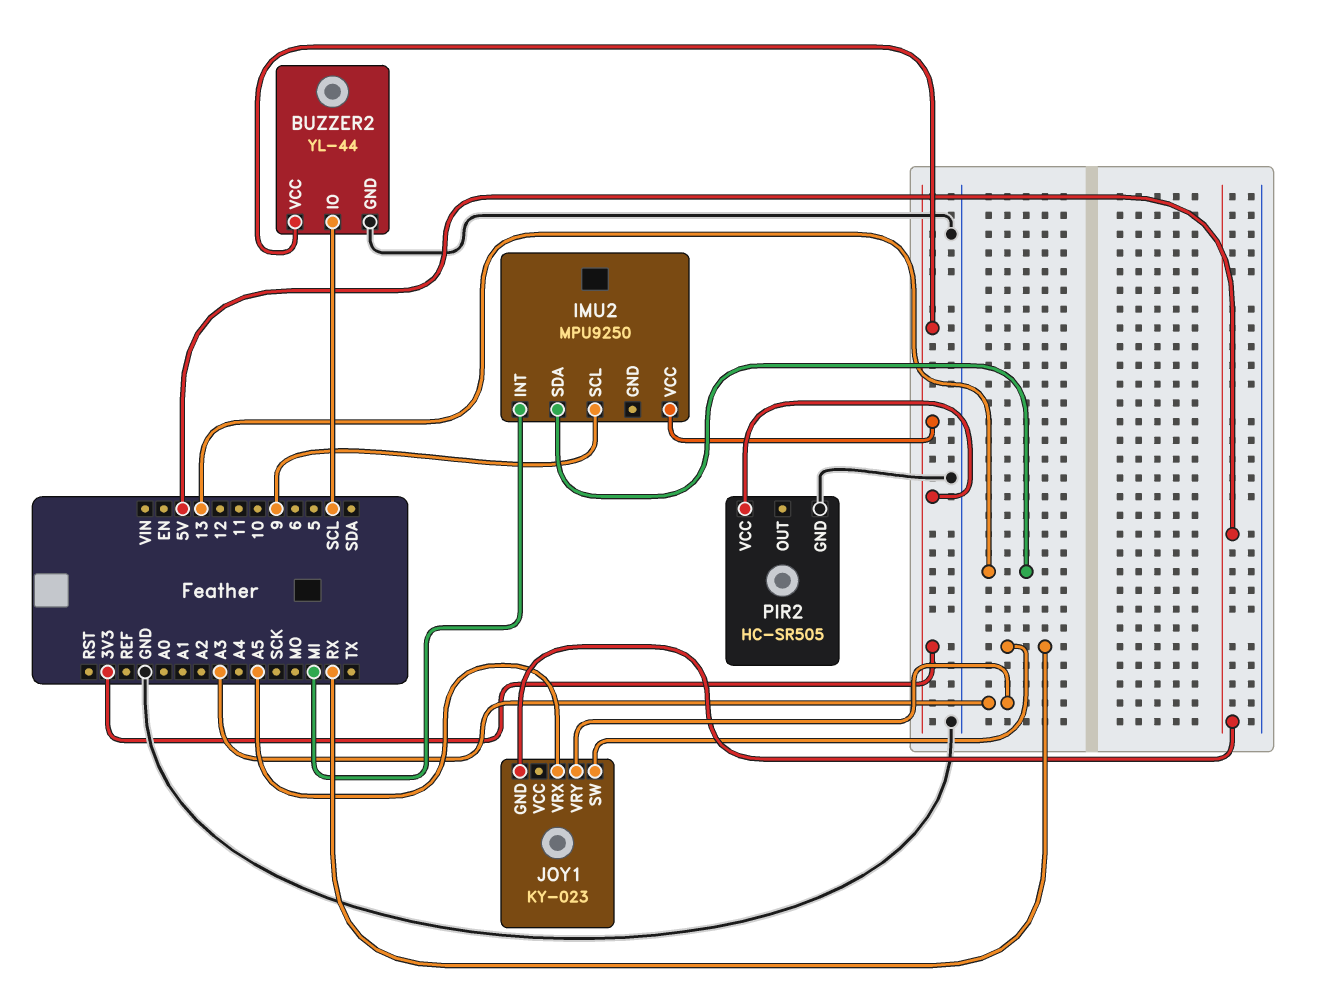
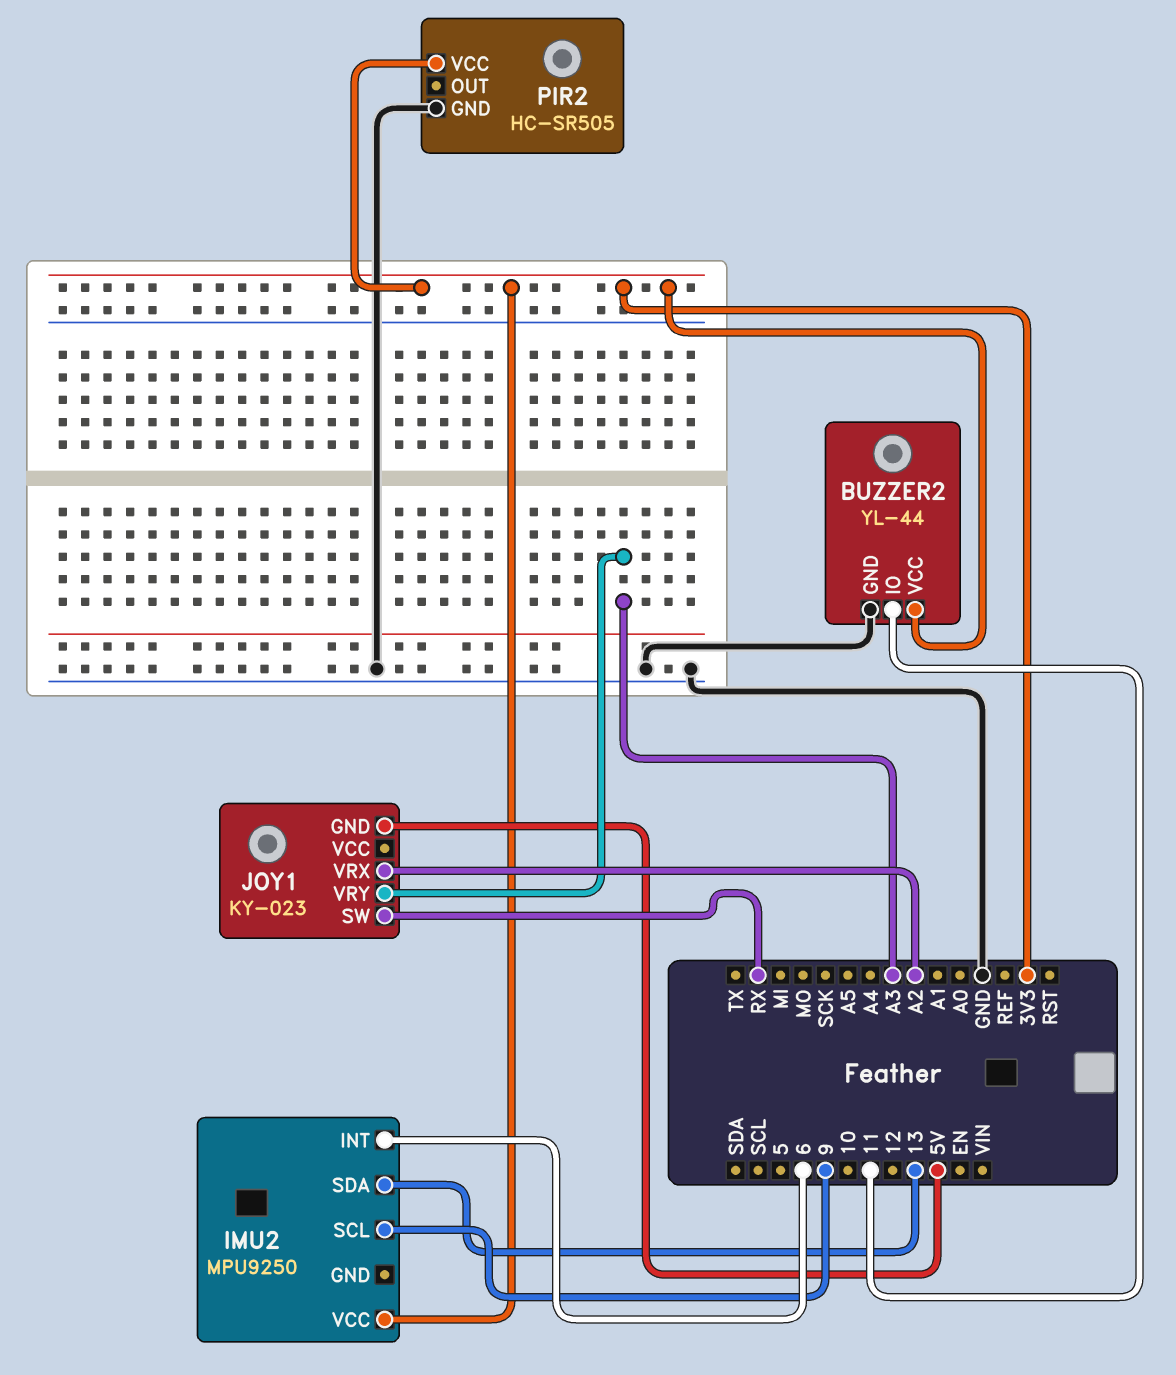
BUZZER2 pin IO: SCL -> 11
IMU2 pin INT: MI -> 6
JOY1 pin VRX: A5 -> A2

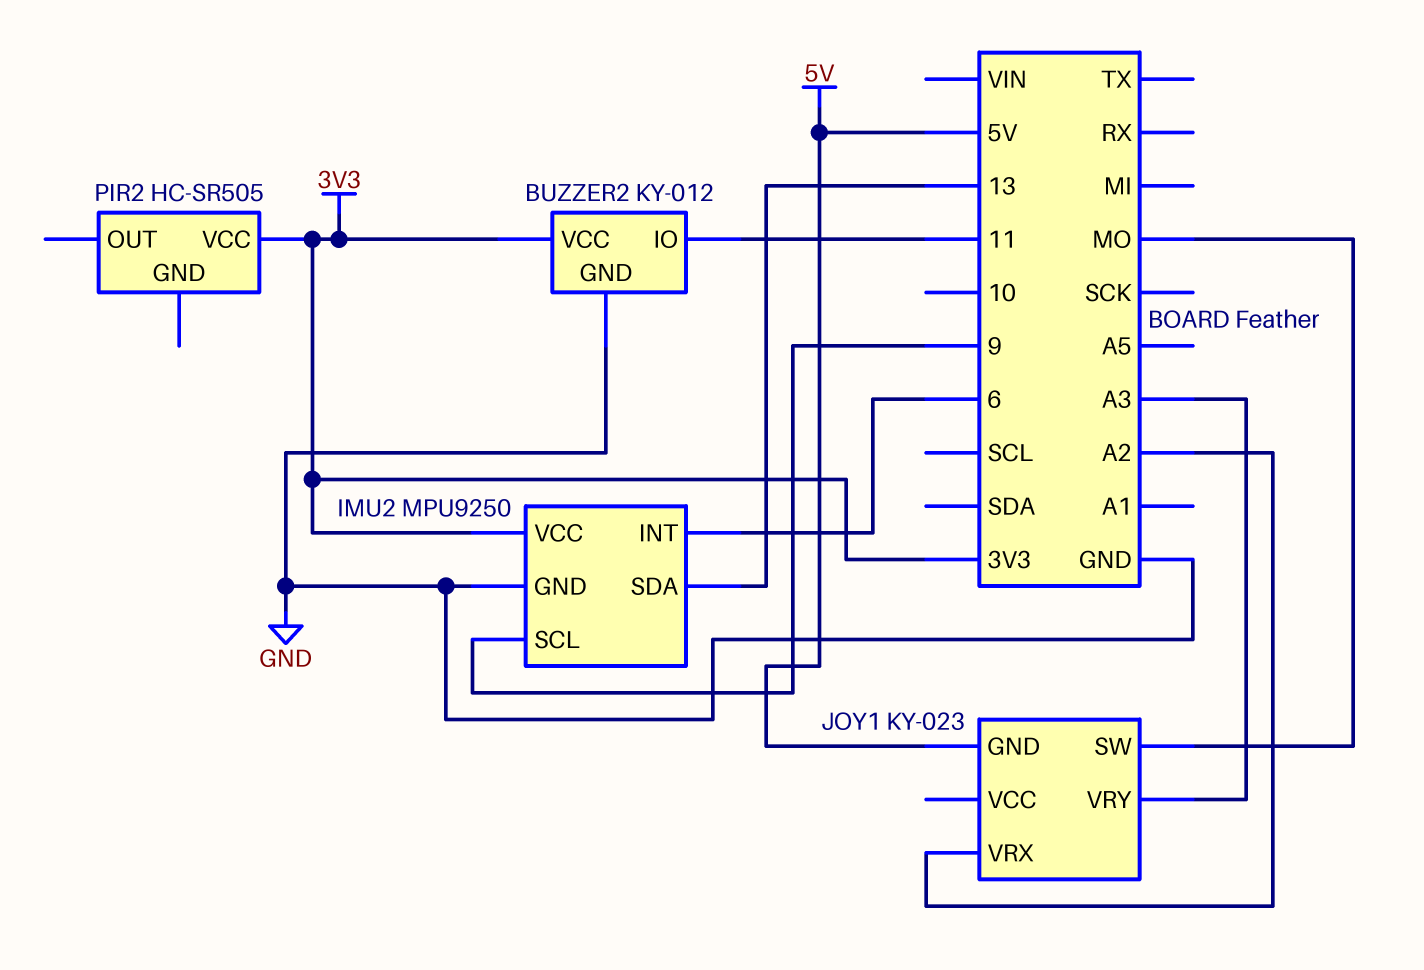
BUZZER2: YL-44 -> KY-012
IMU2 pin GND: none -> GND
JOY1 pin SW: RX -> MO
PIR2 pin GND: GND -> none

